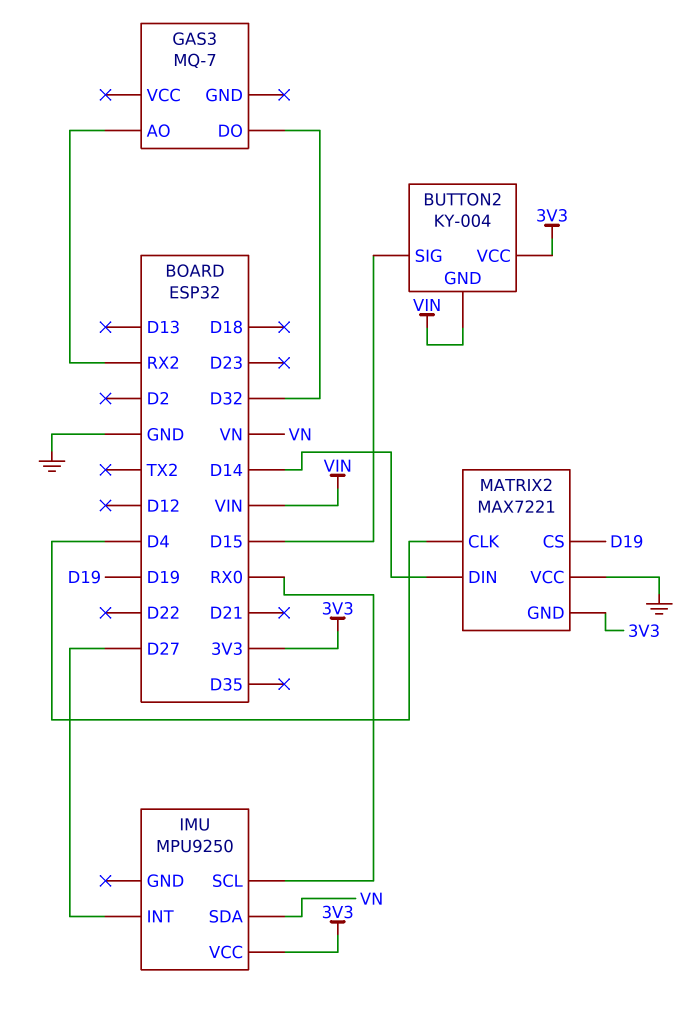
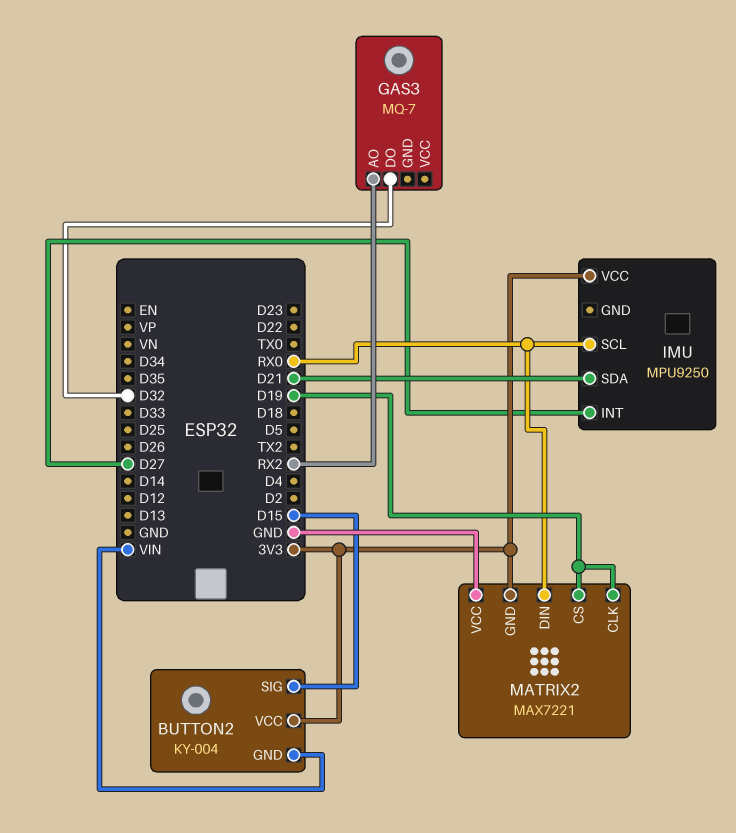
IMU pin SDA: VN -> D21
MATRIX2 pin CLK: D4 -> D19
MATRIX2 pin DIN: D14 -> RX0

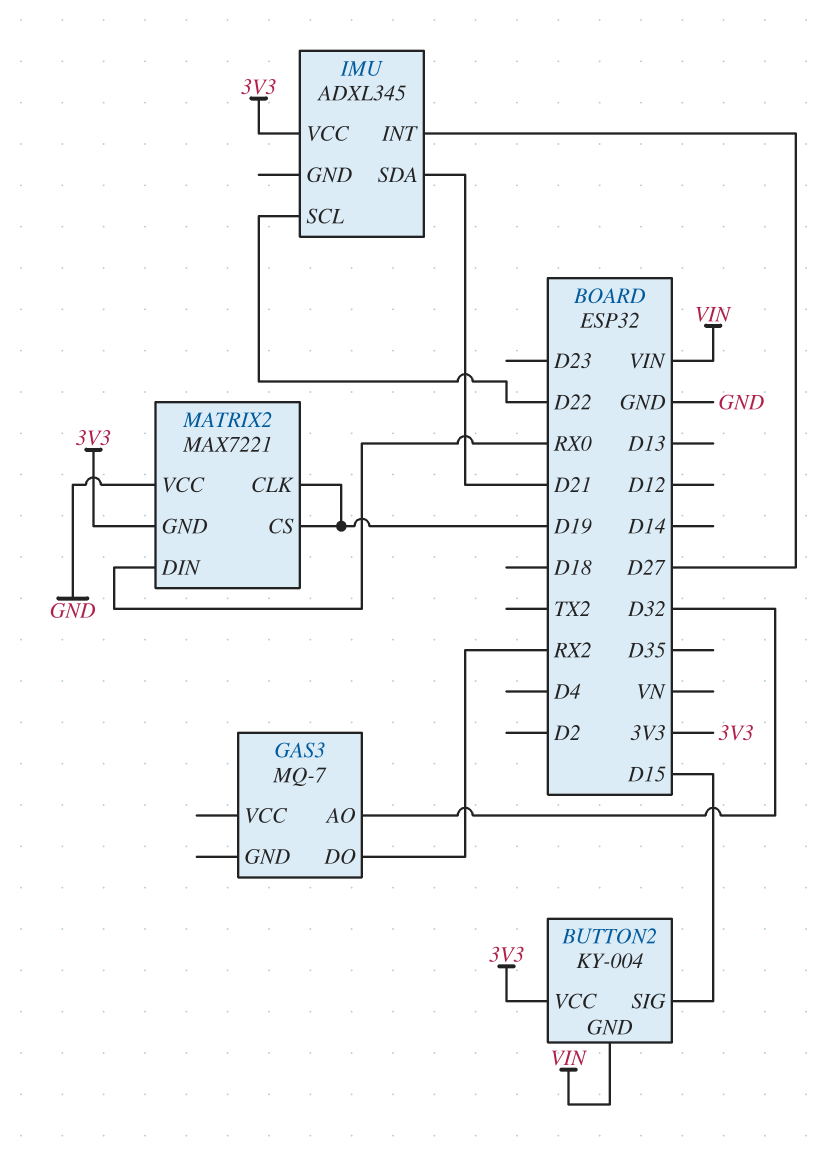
GAS3 pin AO: RX2 -> D32
GAS3 pin DO: D32 -> RX2
IMU: MPU9250 -> ADXL345
IMU pin SCL: RX0 -> D22

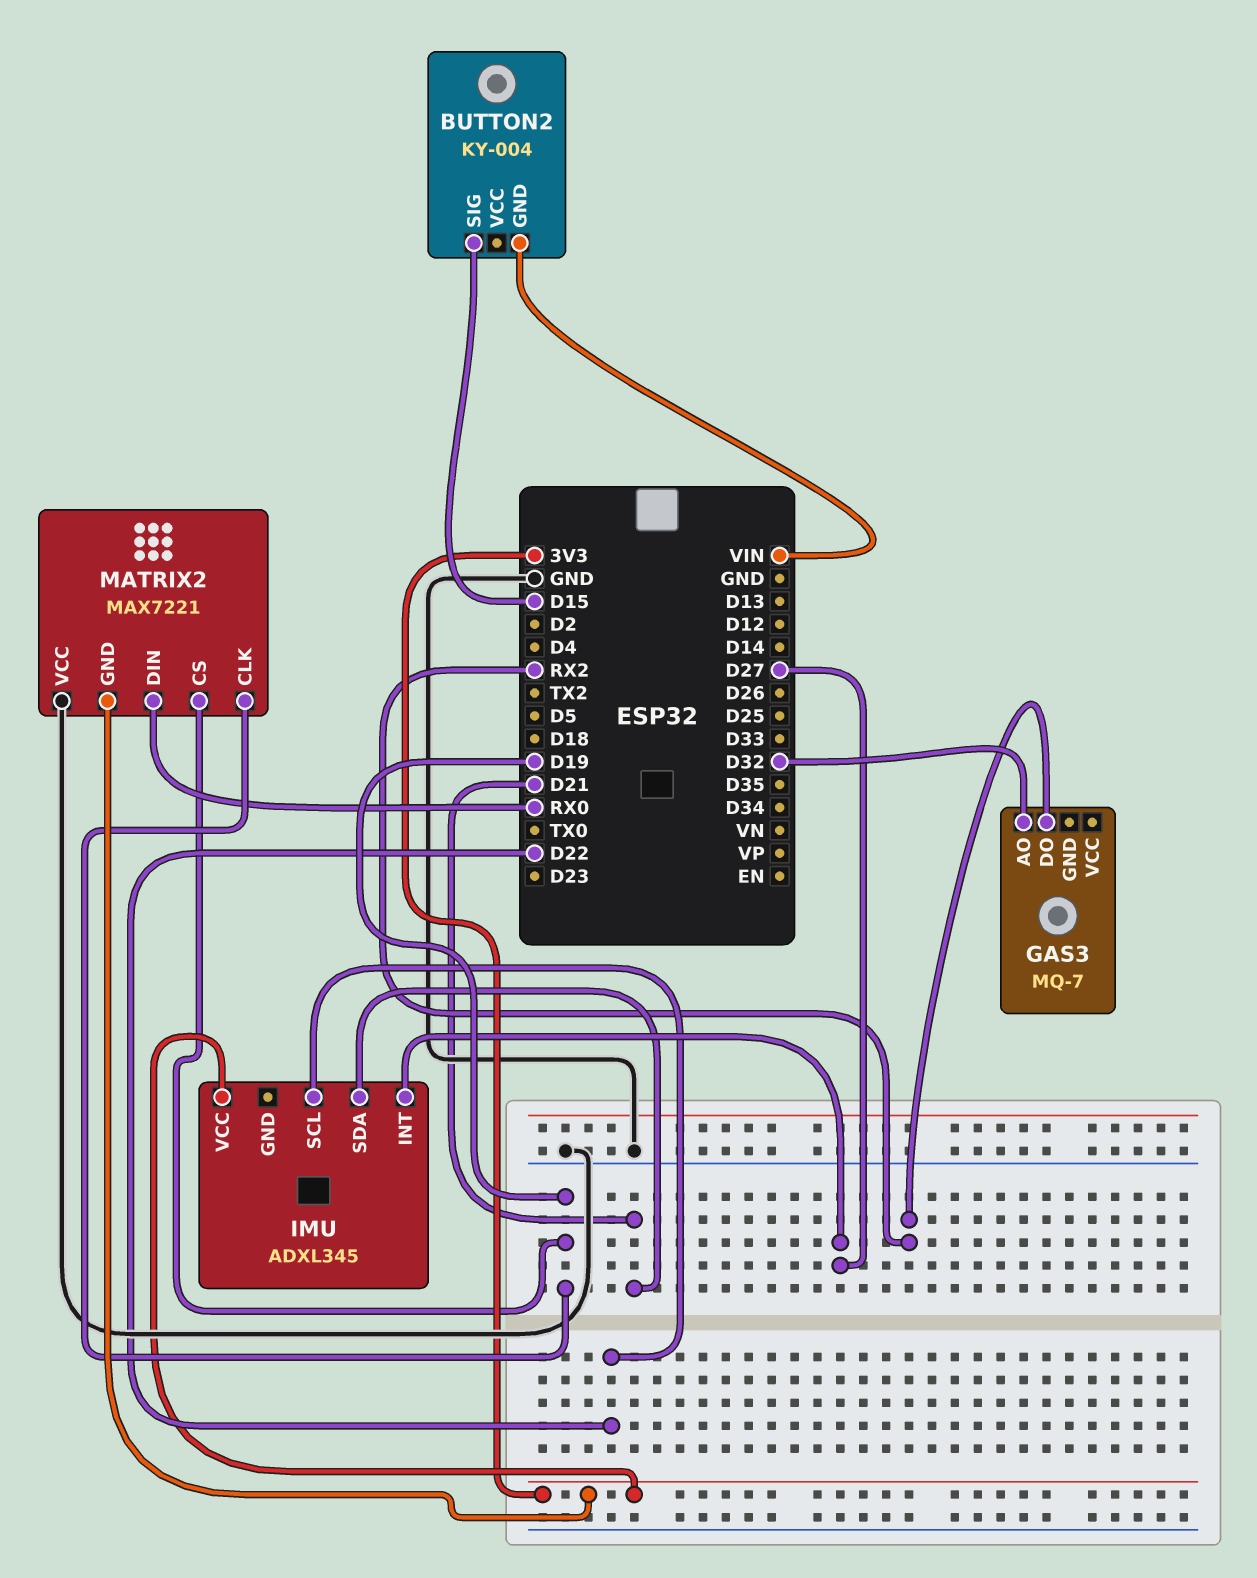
BUTTON2 pin VCC: 3V3 -> none

